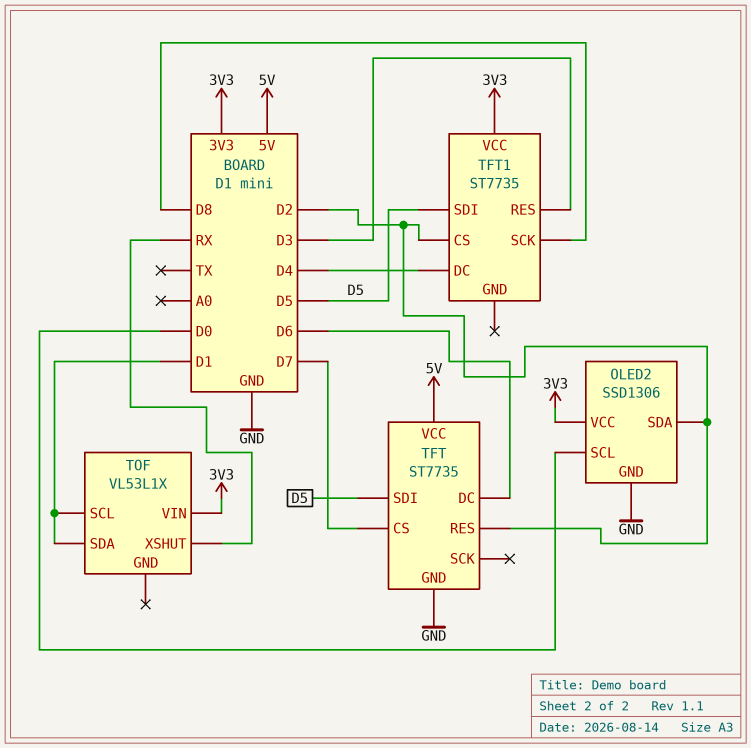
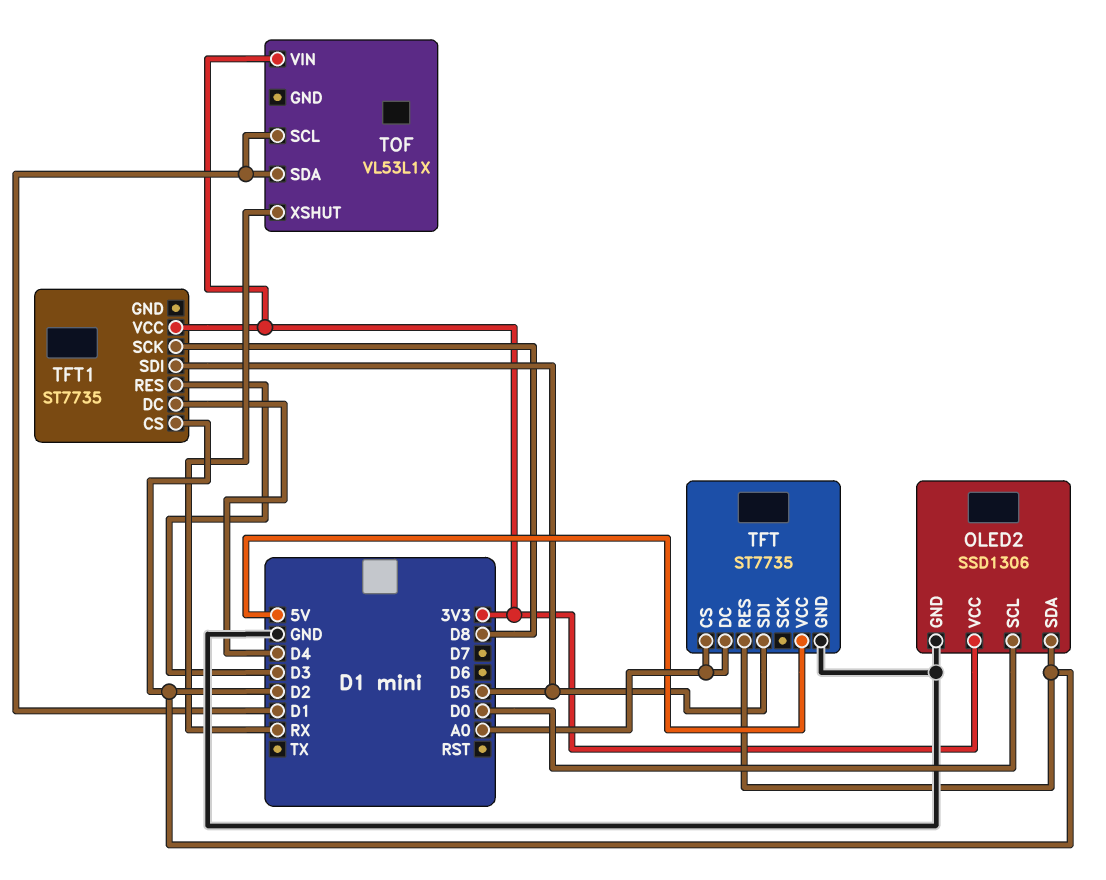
TFT pin CS: D7 -> A0
TFT pin DC: D6 -> A0

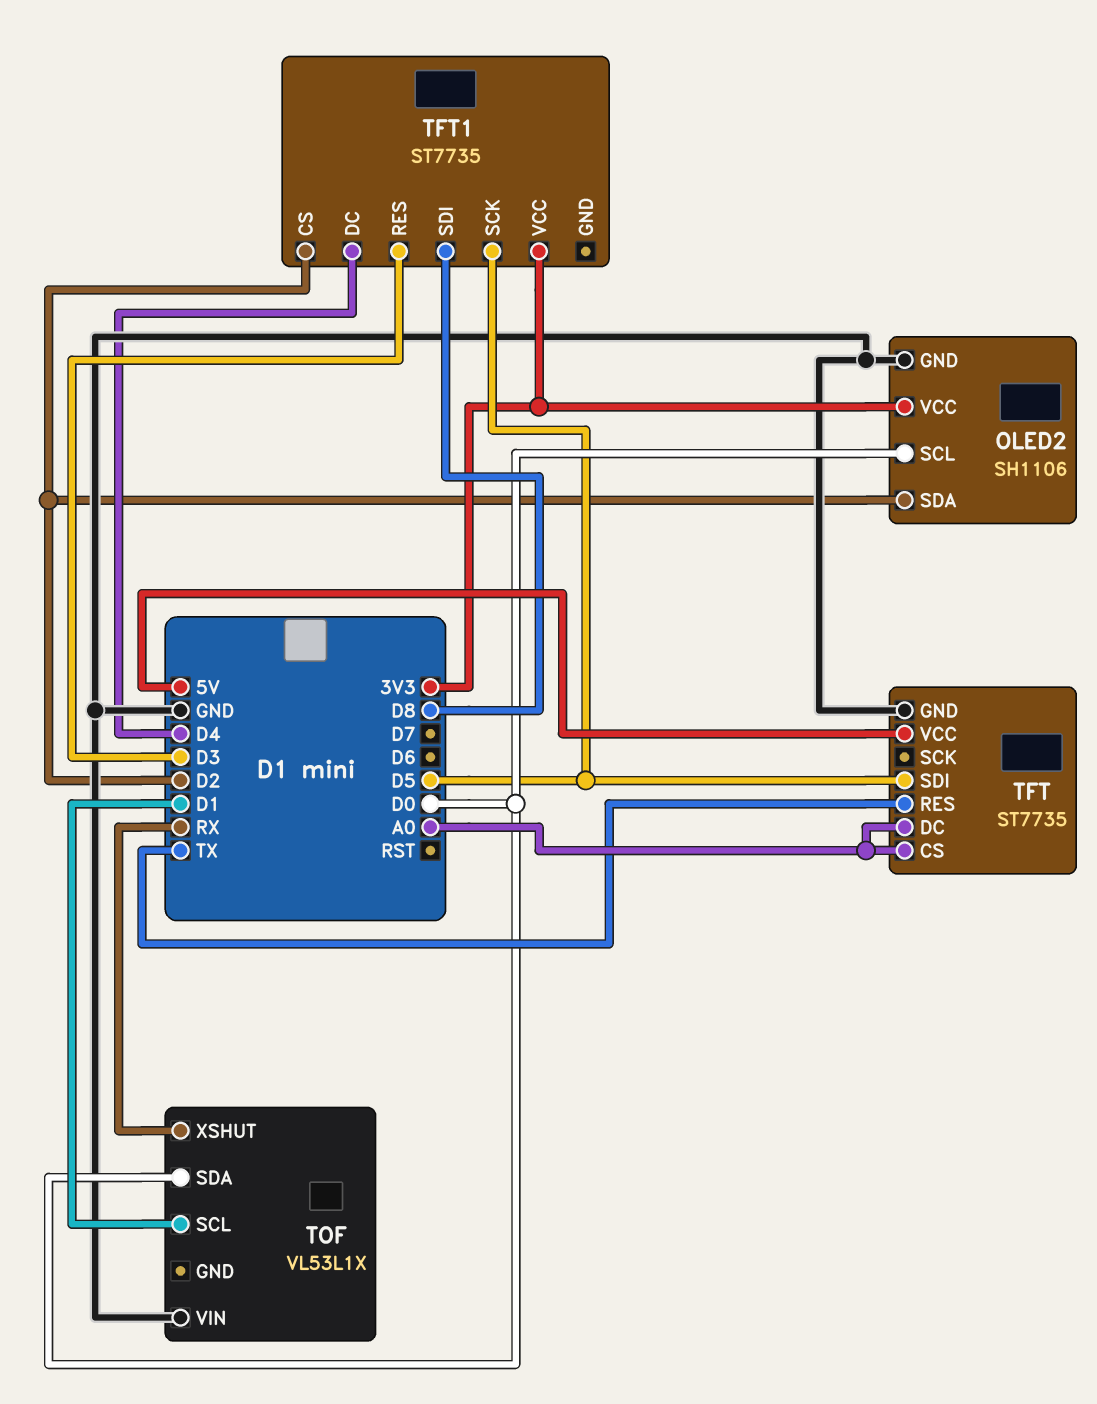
OLED2: SSD1306 -> SH1106
TFT pin RES: D2 -> TX
TFT1 pin SCK: D8 -> D5
TFT1 pin SDI: D5 -> D8
TOF pin SDA: D1 -> D0
TOF pin VIN: 3V3 -> GND

